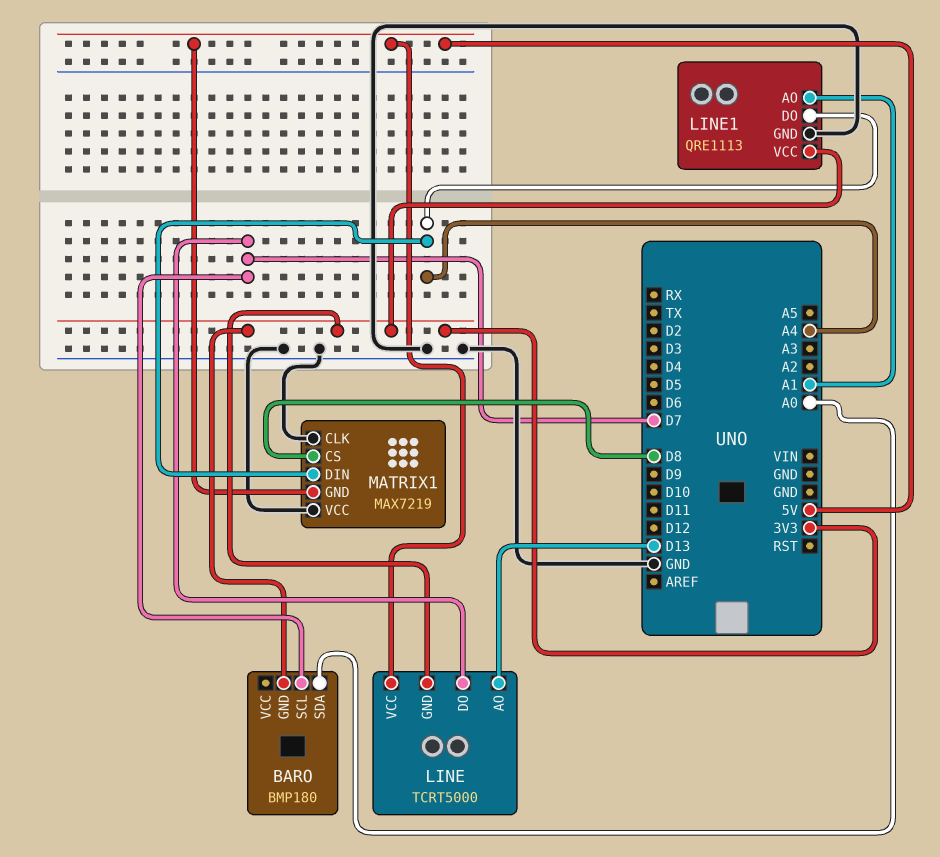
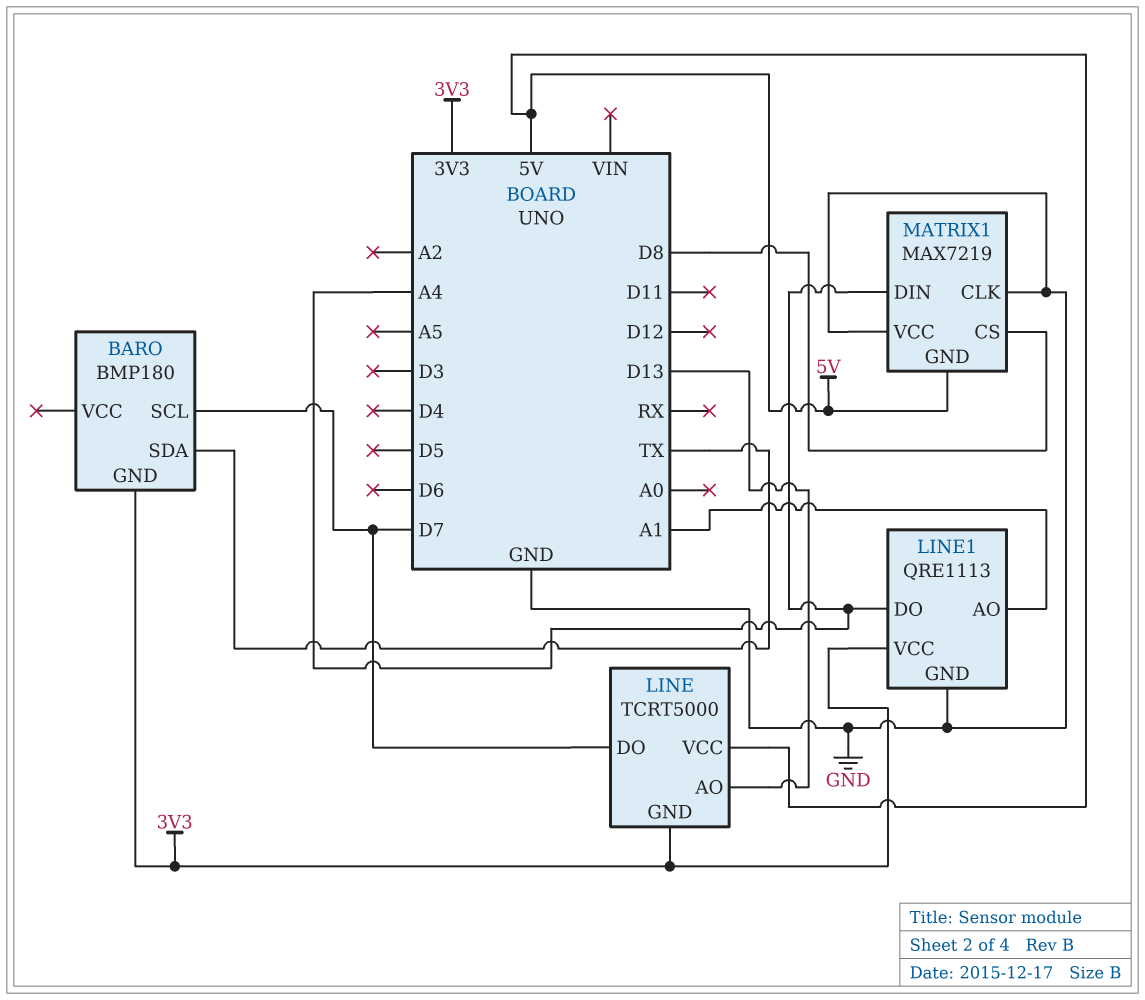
BARO pin SDA: A0 -> TX

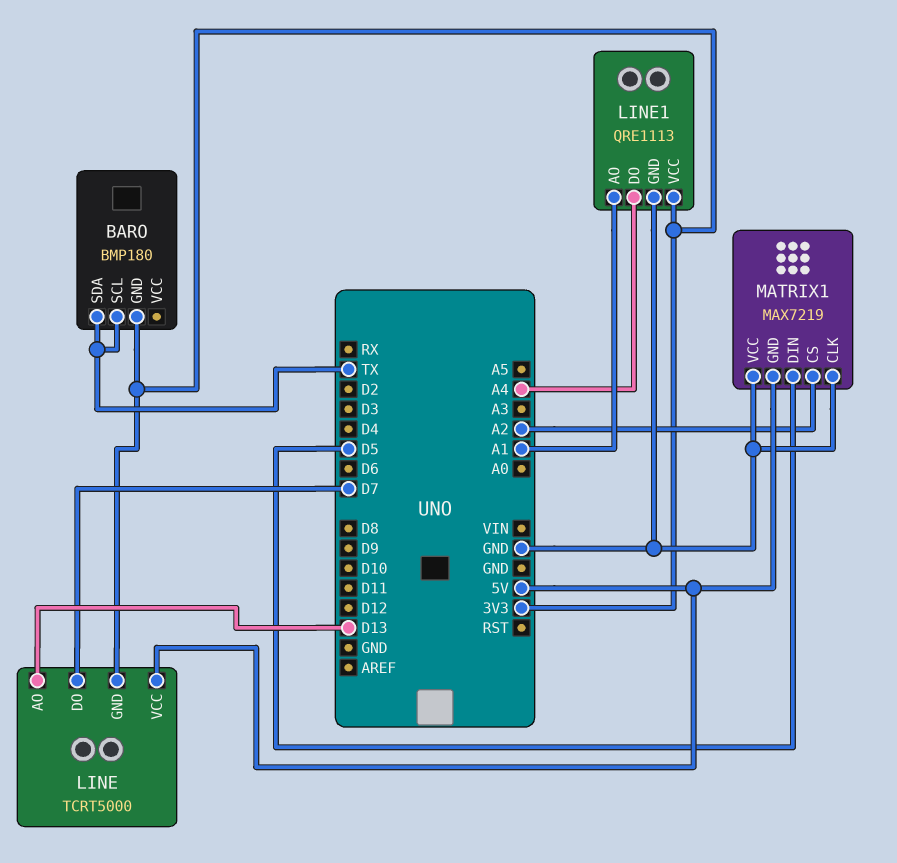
BARO pin SCL: D7 -> TX
MATRIX1 pin CS: D8 -> A2
MATRIX1 pin DIN: A4 -> D5

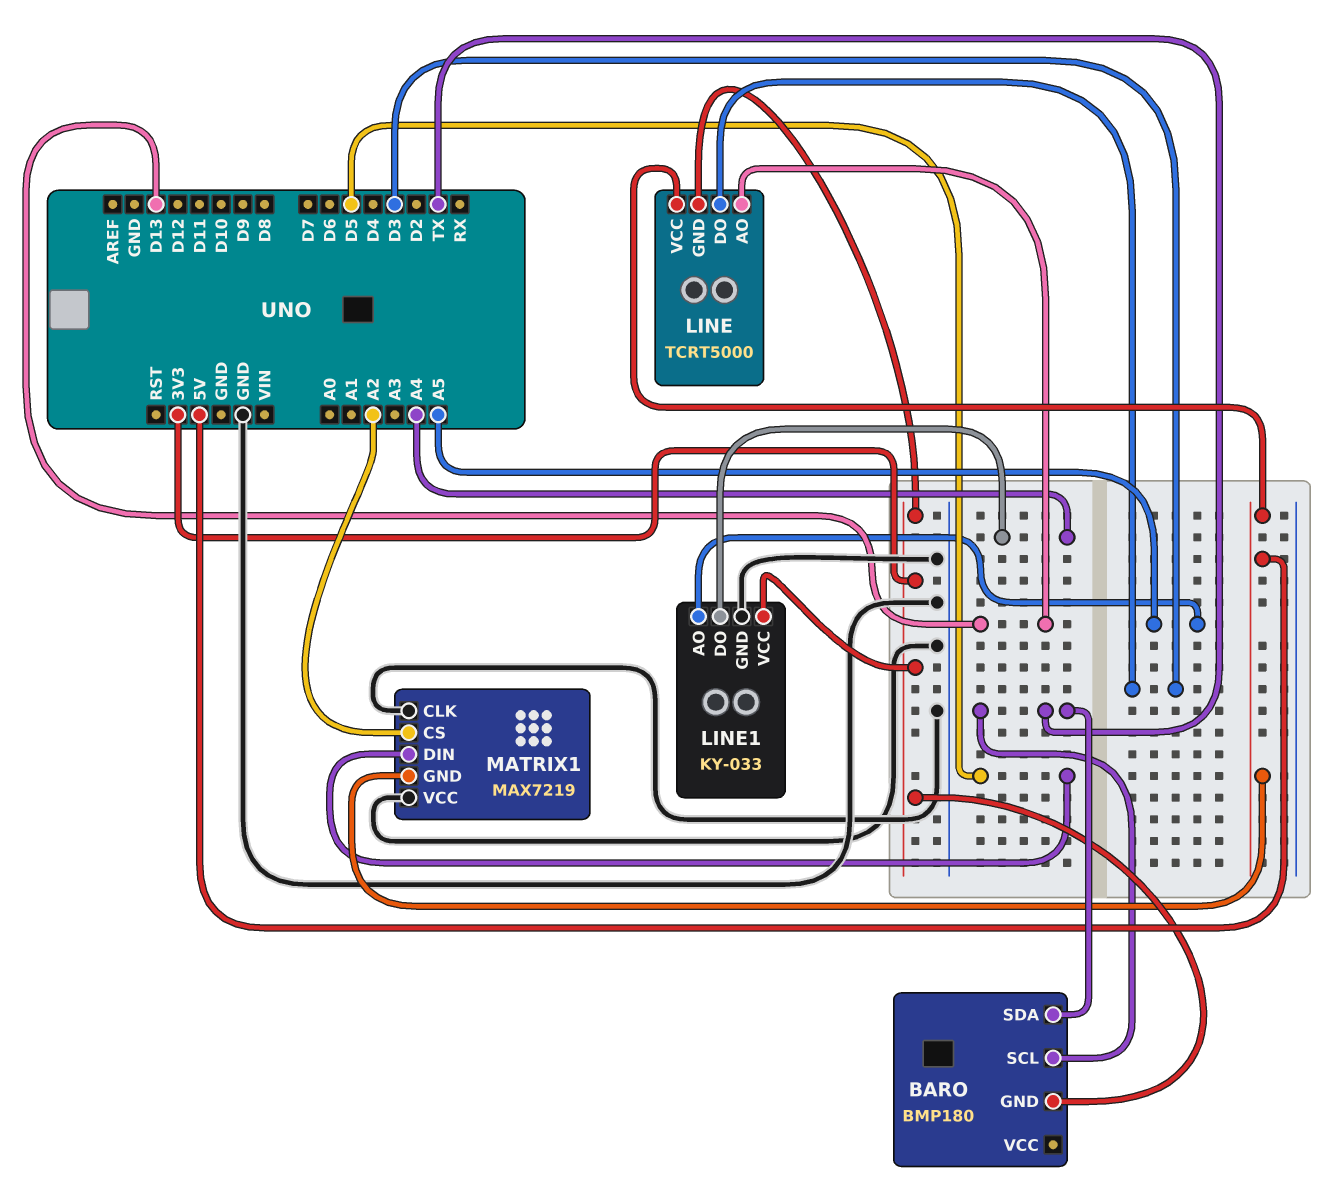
LINE pin DO: D7 -> D3
LINE1: QRE1113 -> KY-033
LINE1 pin AO: A1 -> A5

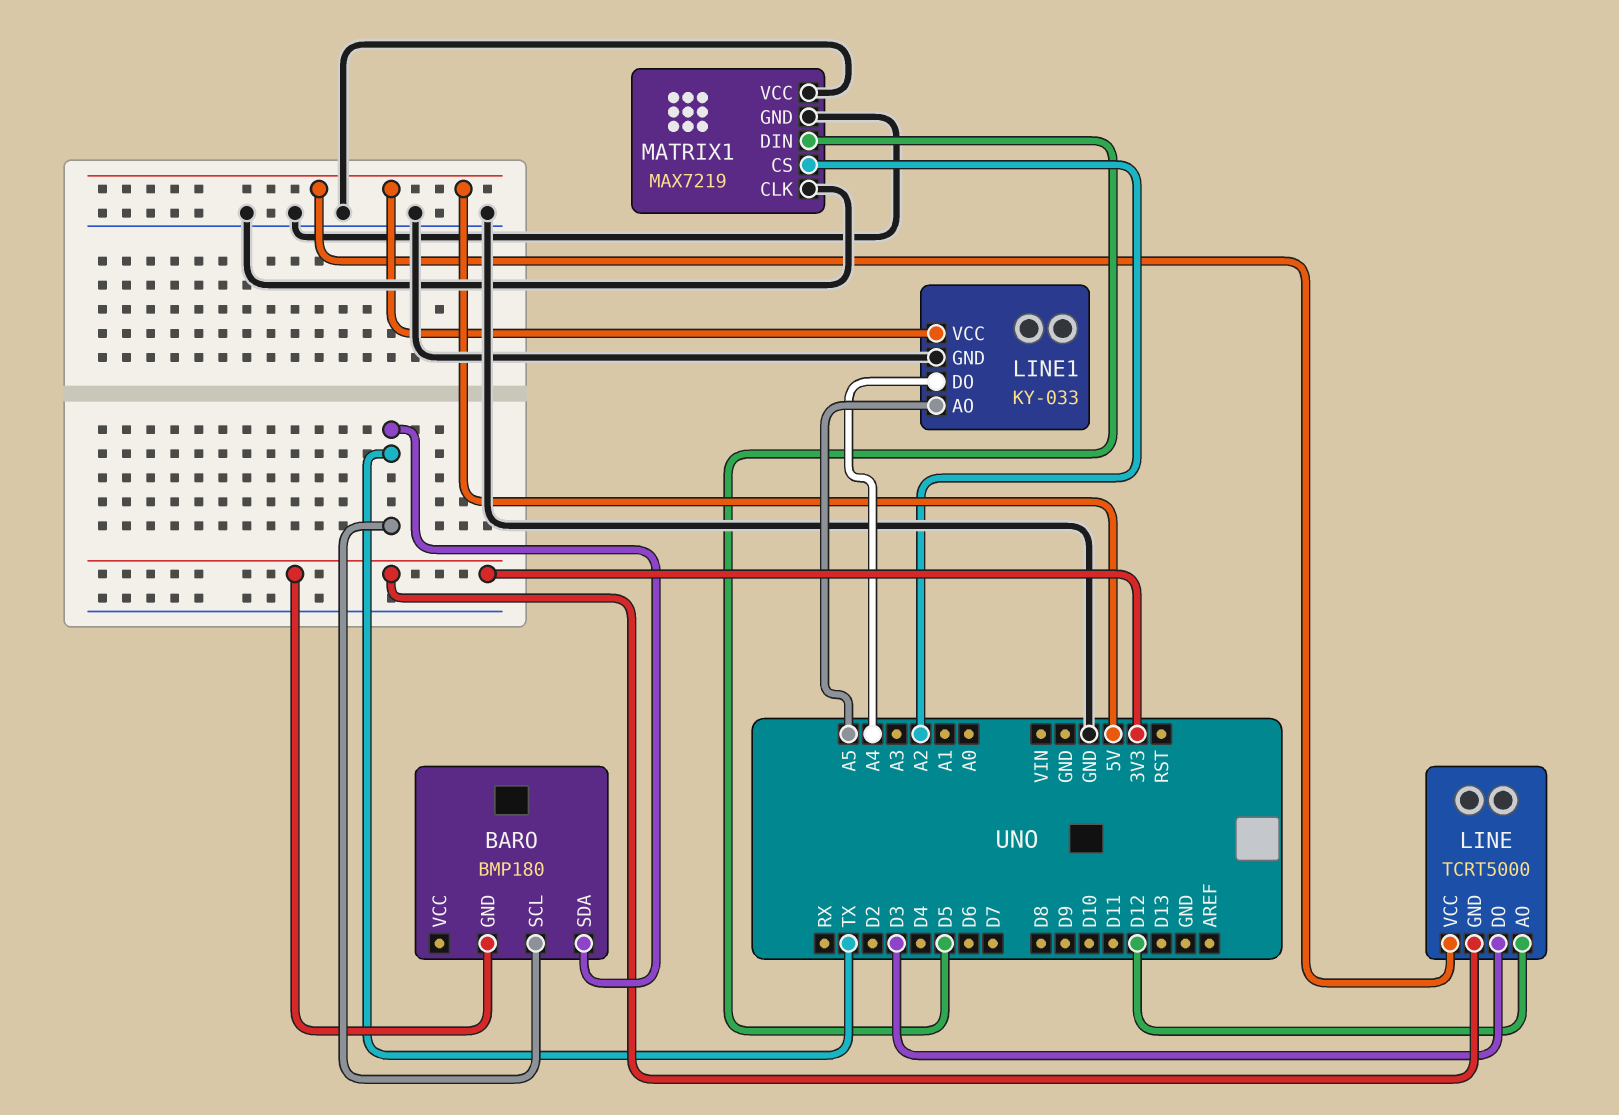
LINE pin AO: D13 -> D12
LINE1 pin VCC: 3V3 -> 5V
MATRIX1 pin GND: 5V -> GND

